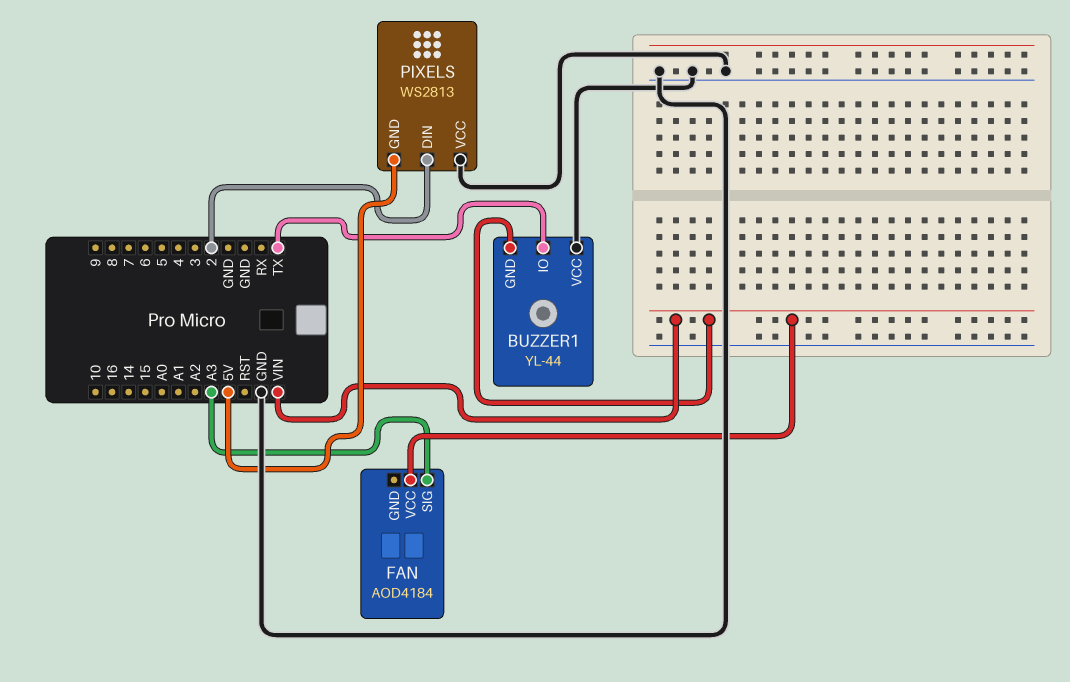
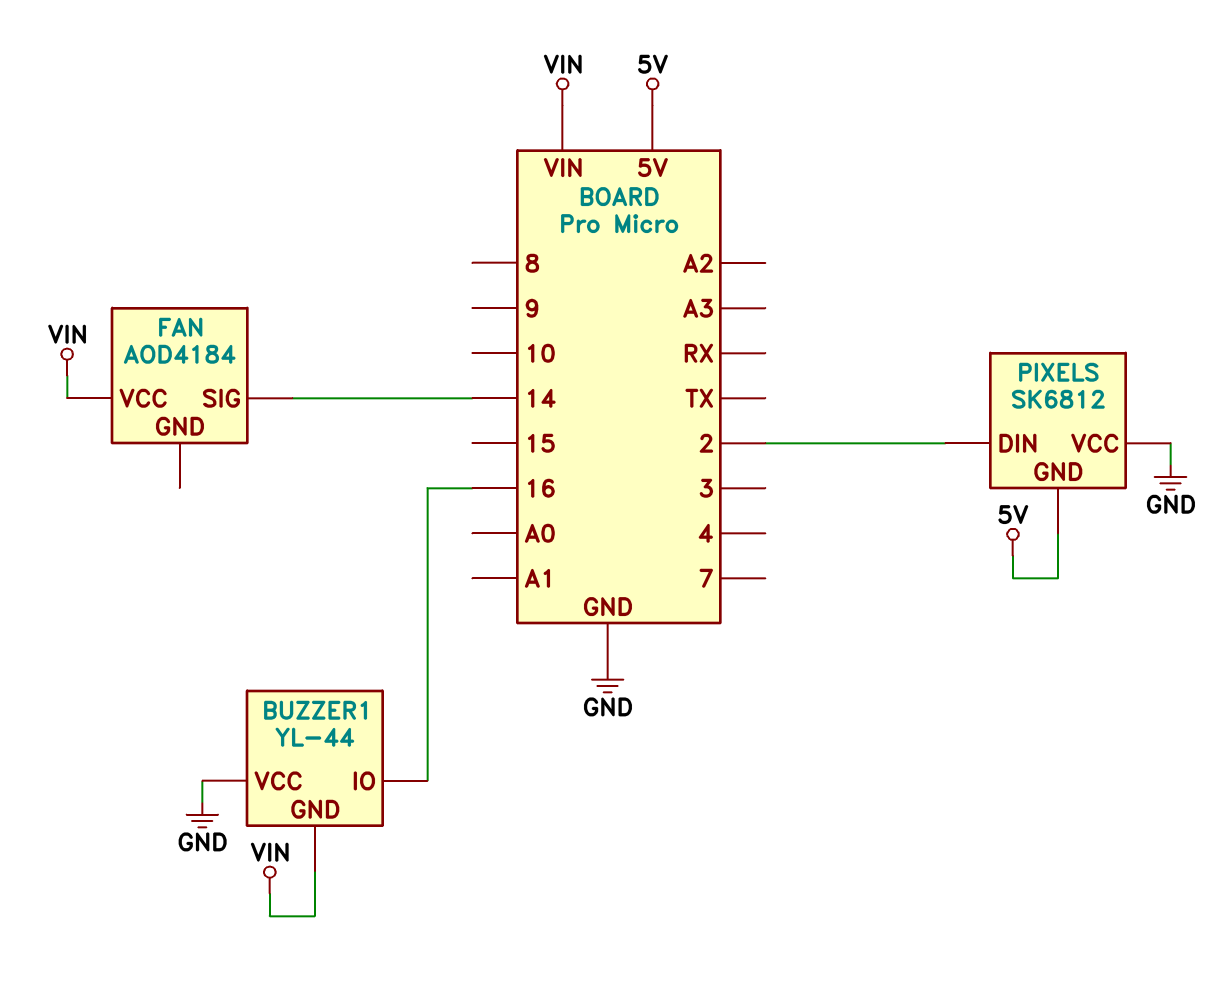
BUZZER1 pin IO: TX -> 16
FAN pin SIG: A3 -> 14
PIXELS: WS2813 -> SK6812

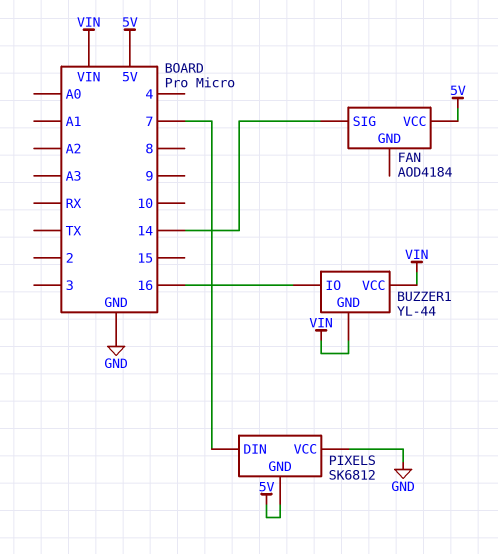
BUZZER1 pin VCC: GND -> VIN
FAN pin VCC: VIN -> 5V
PIXELS pin DIN: 2 -> 7

